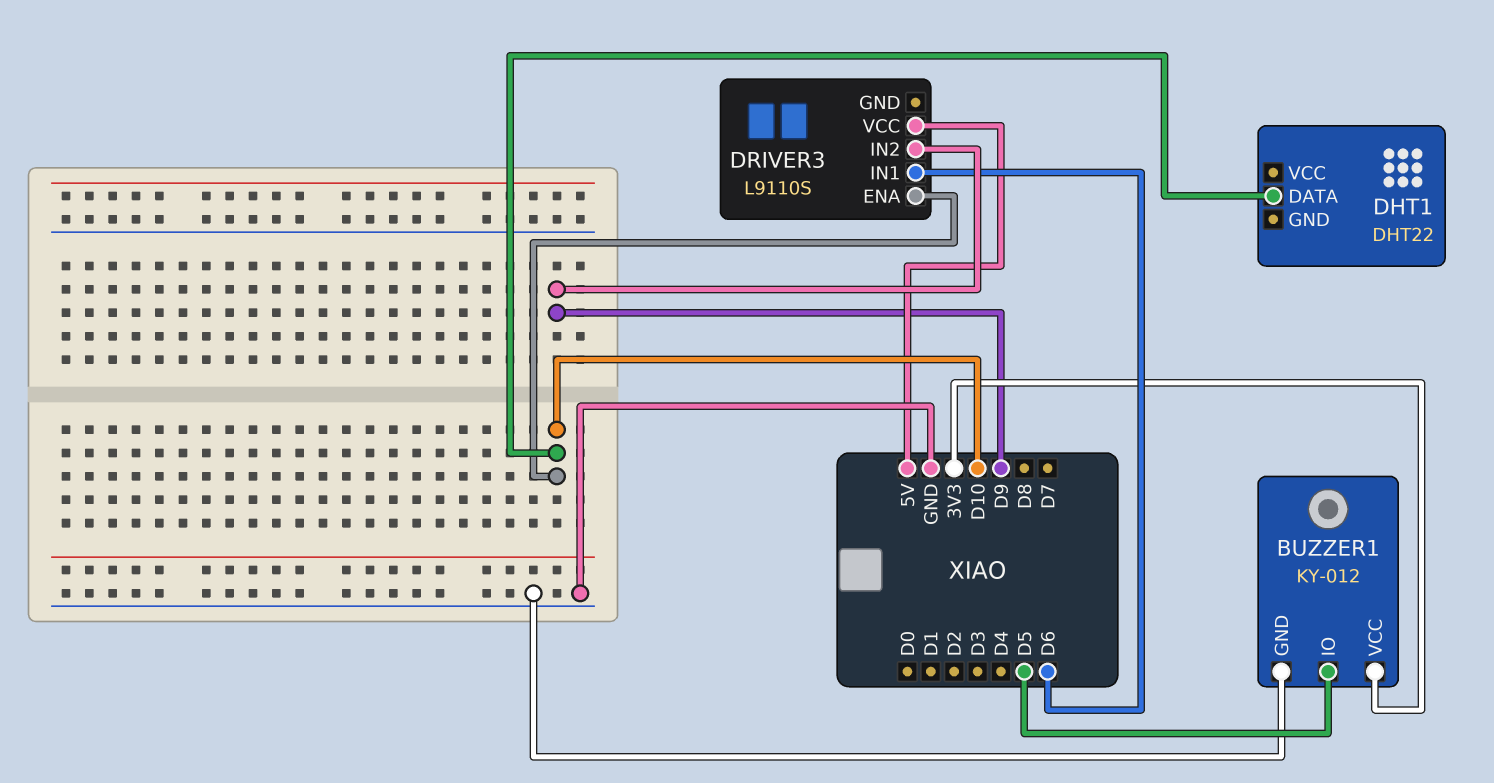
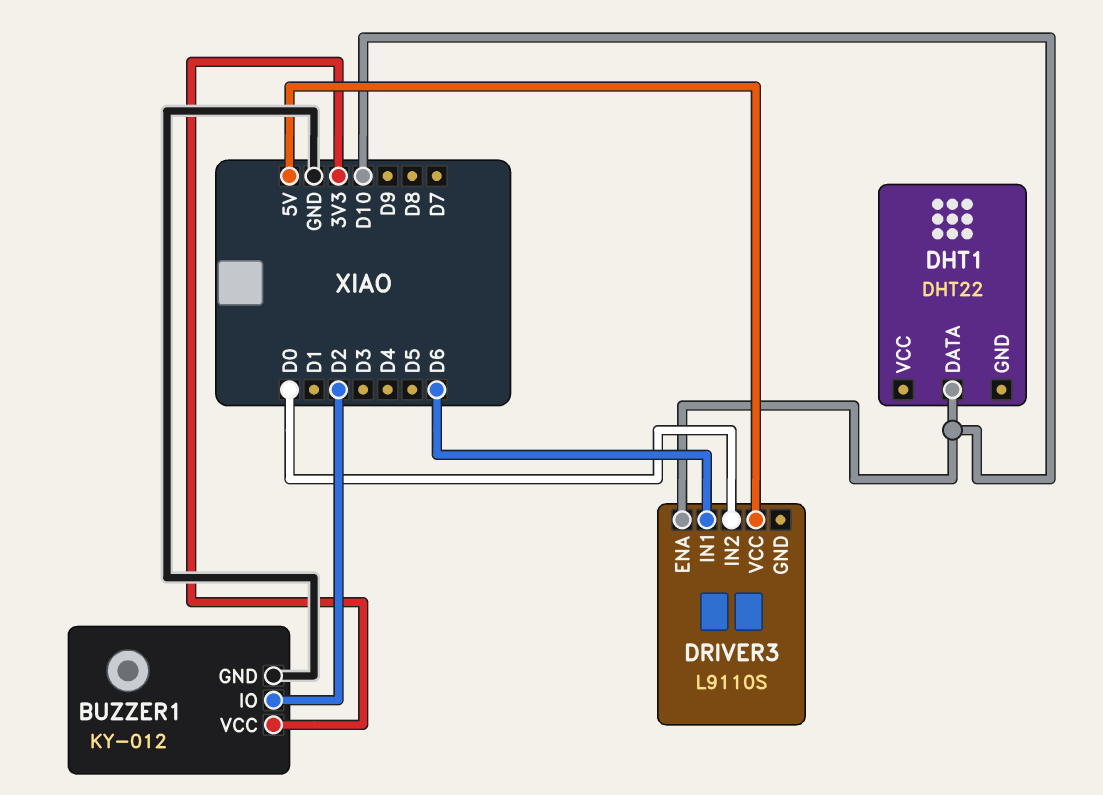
BUZZER1 pin IO: D5 -> D2
DRIVER3 pin IN2: D9 -> D0

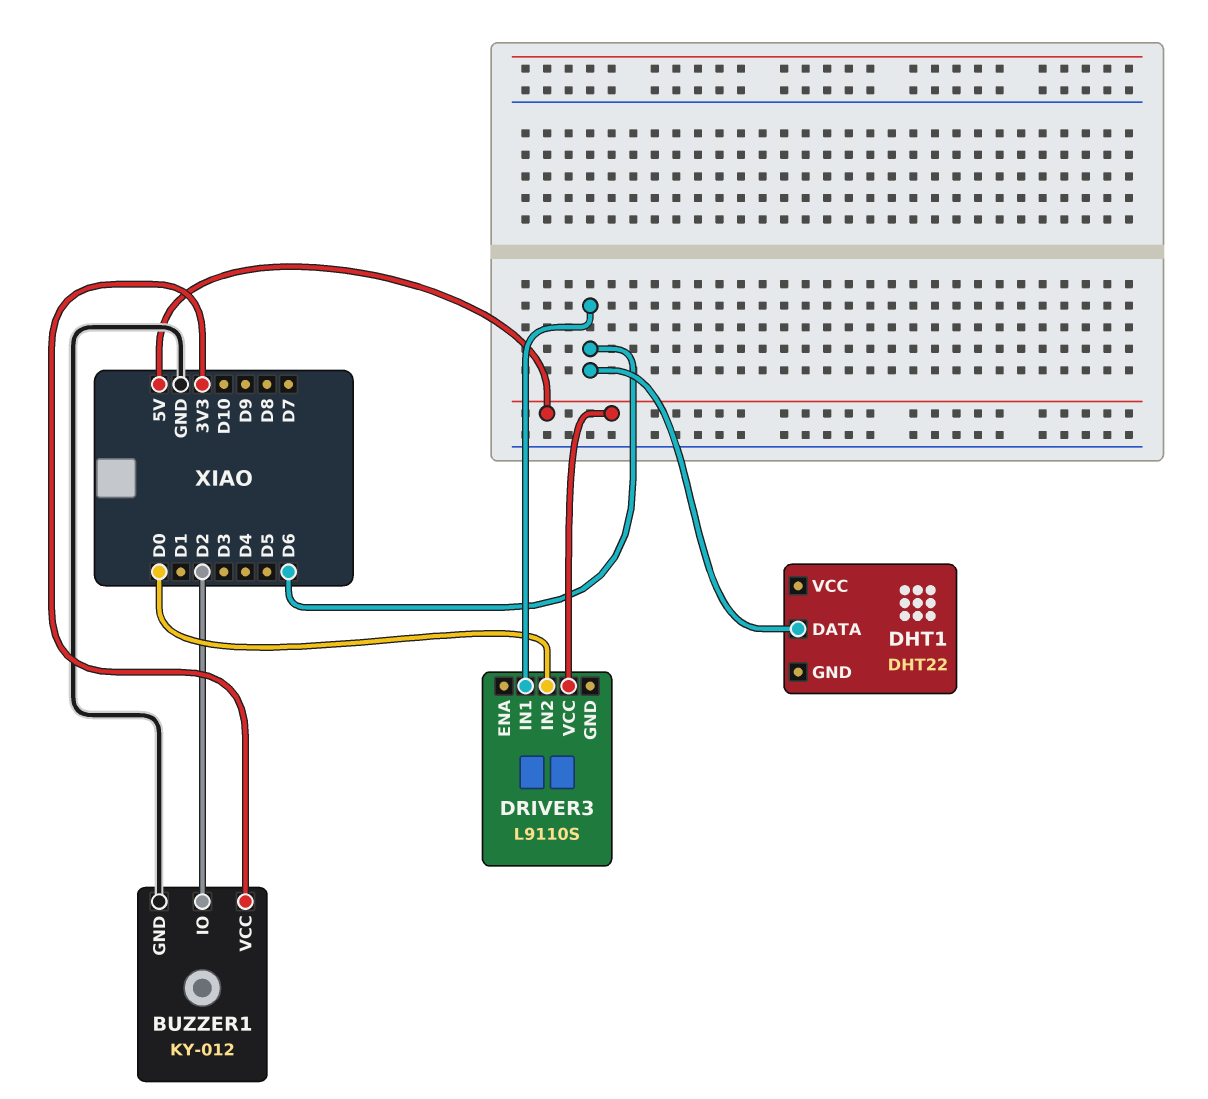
DHT1 pin DATA: D10 -> D6
DRIVER3 pin ENA: D10 -> none

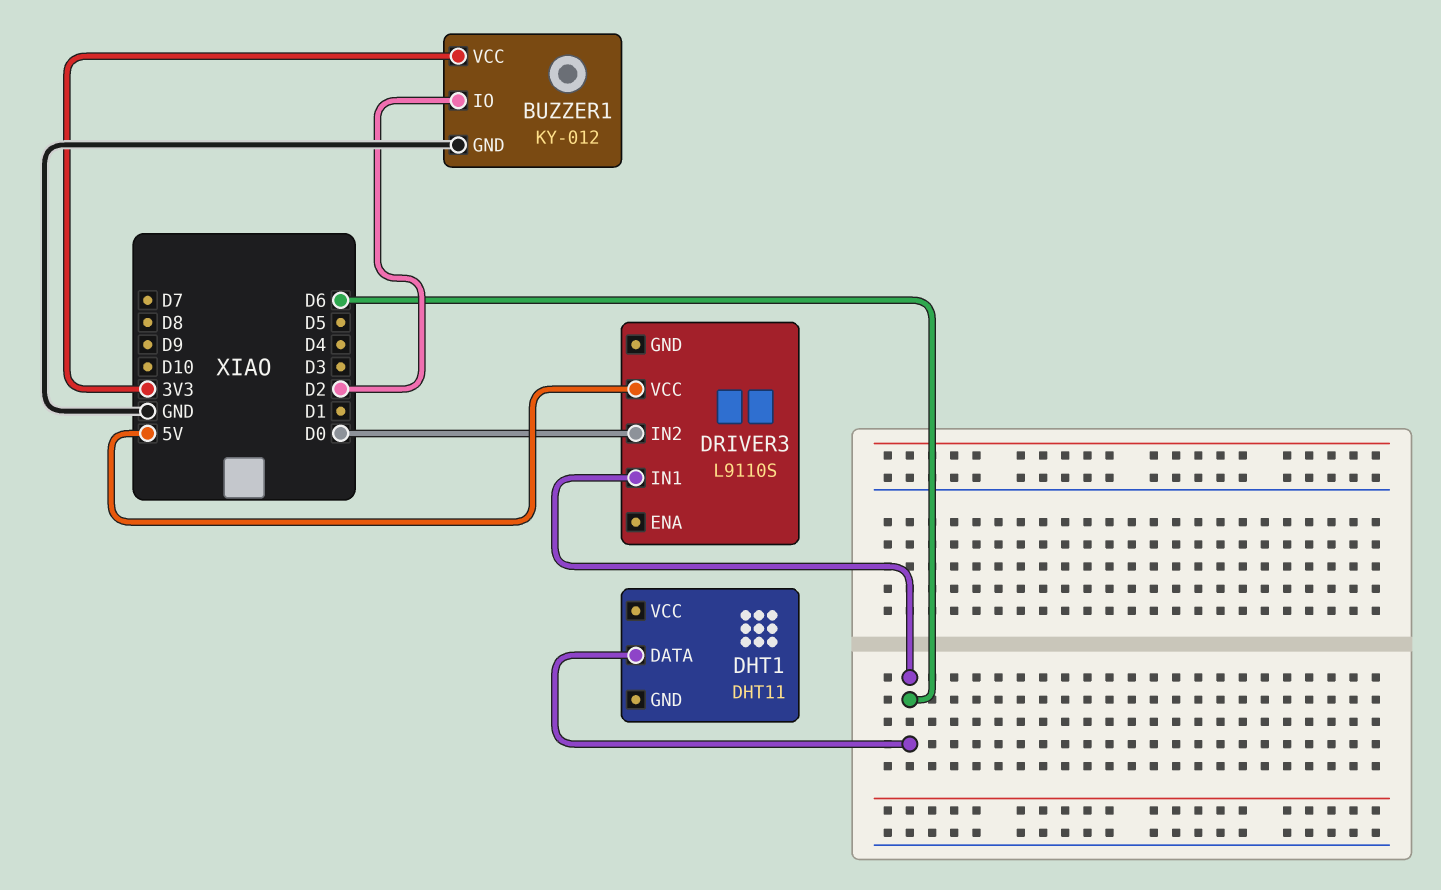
DHT1: DHT22 -> DHT11

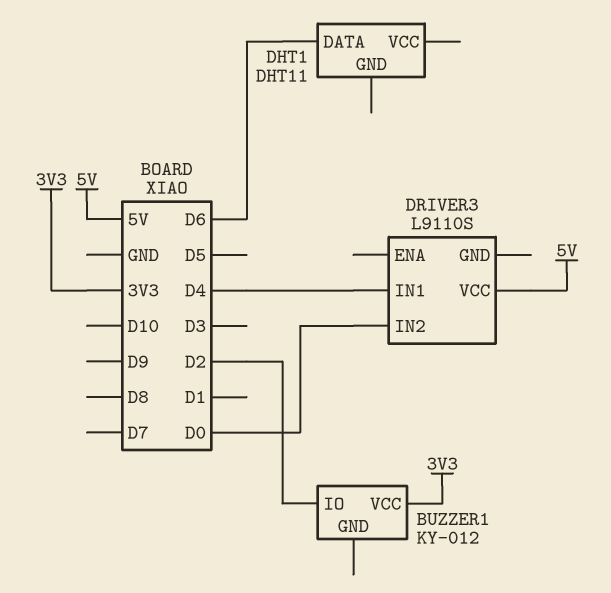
BUZZER1 pin GND: GND -> none
DRIVER3 pin IN1: D6 -> D4

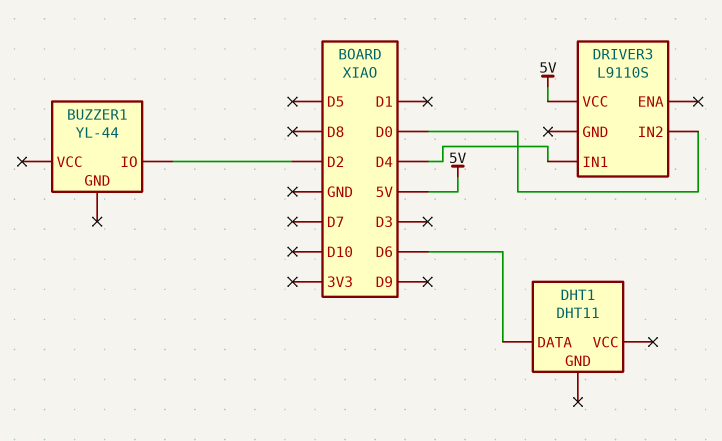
BUZZER1: KY-012 -> YL-44
BUZZER1 pin VCC: 3V3 -> none

